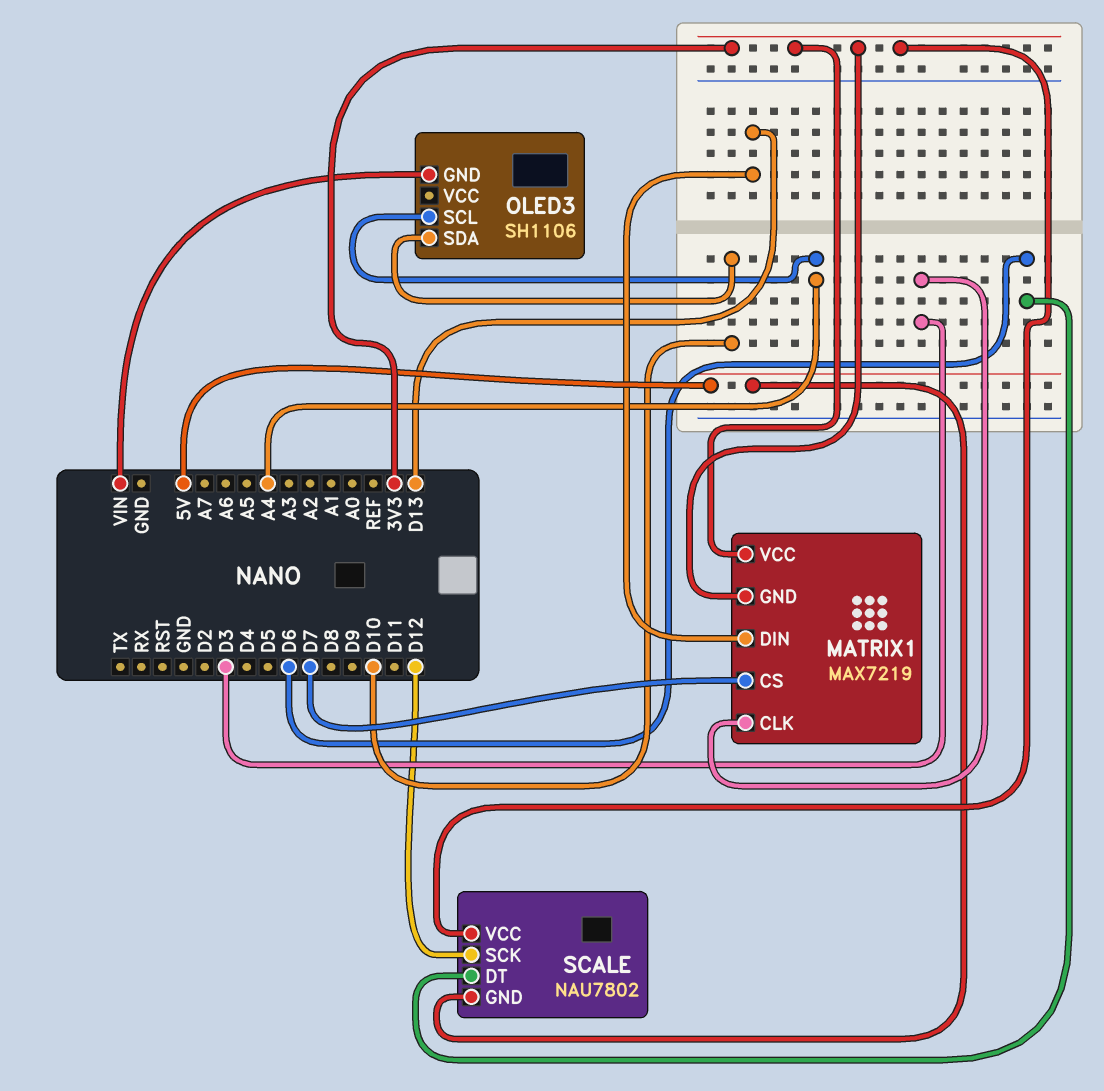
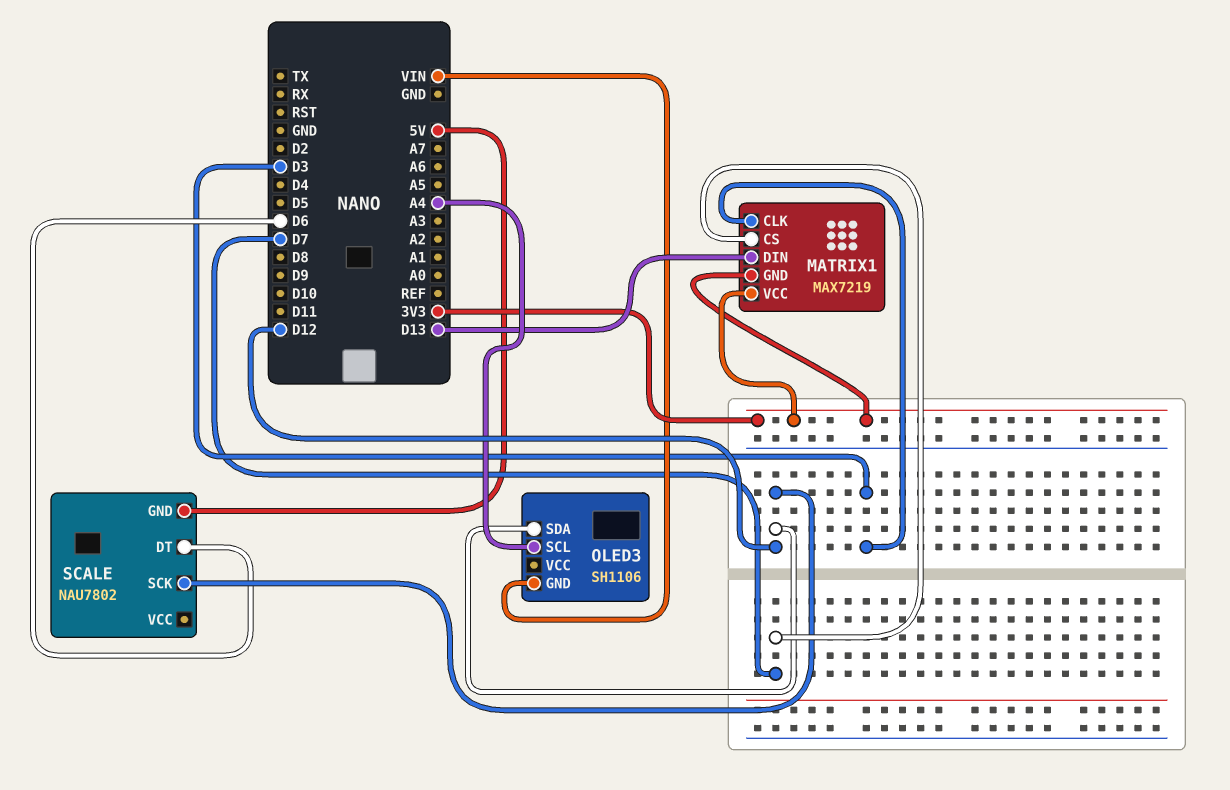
OLED3 pin SDA: D10 -> D12
SCALE pin VCC: 3V3 -> none

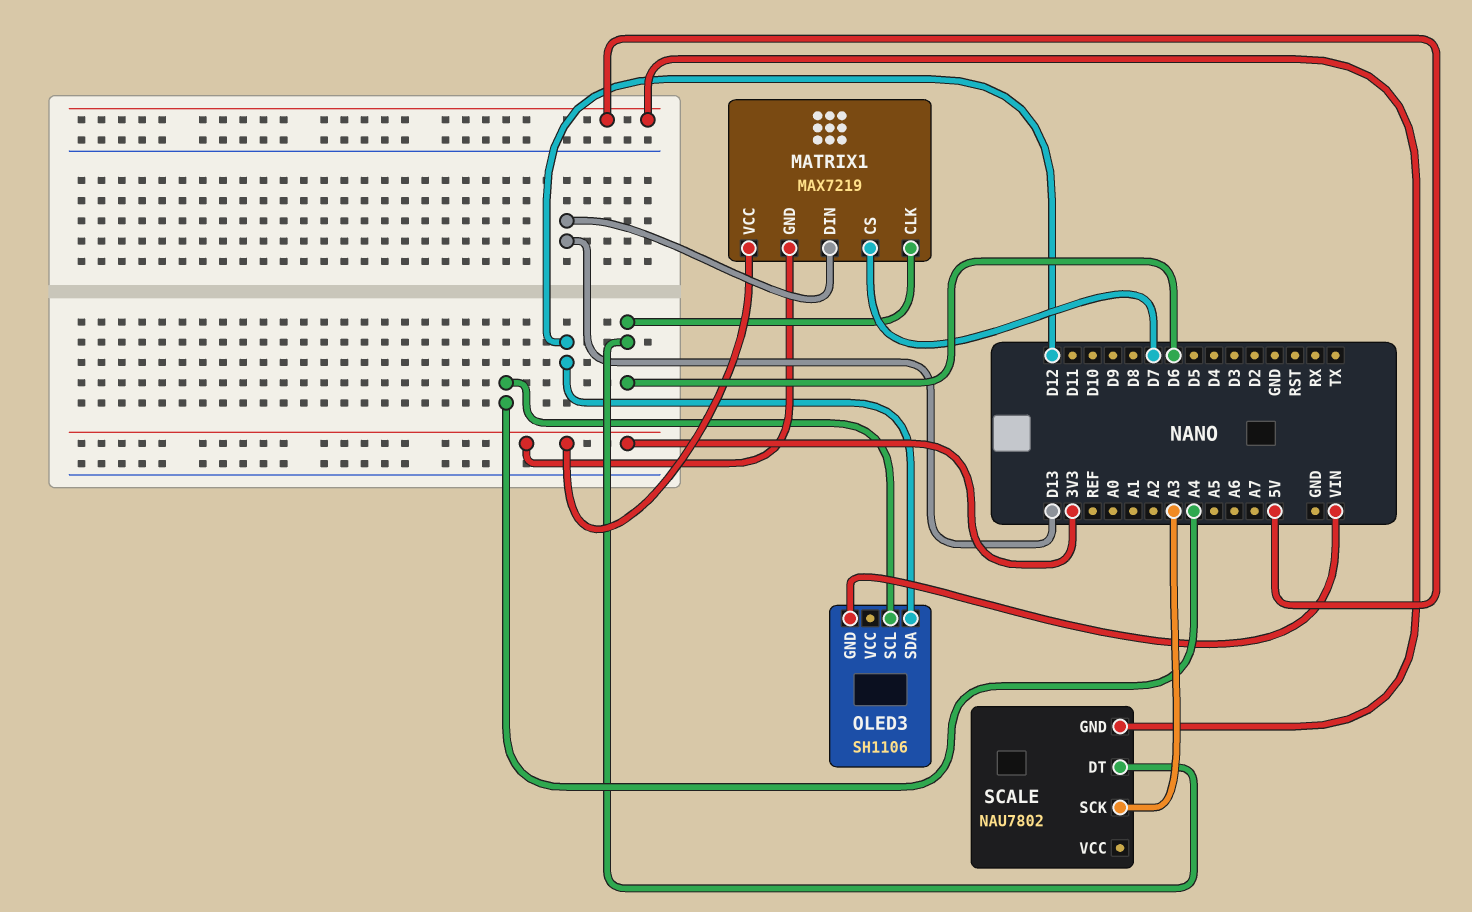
MATRIX1 pin CLK: D3 -> D6
SCALE pin SCK: D12 -> A3

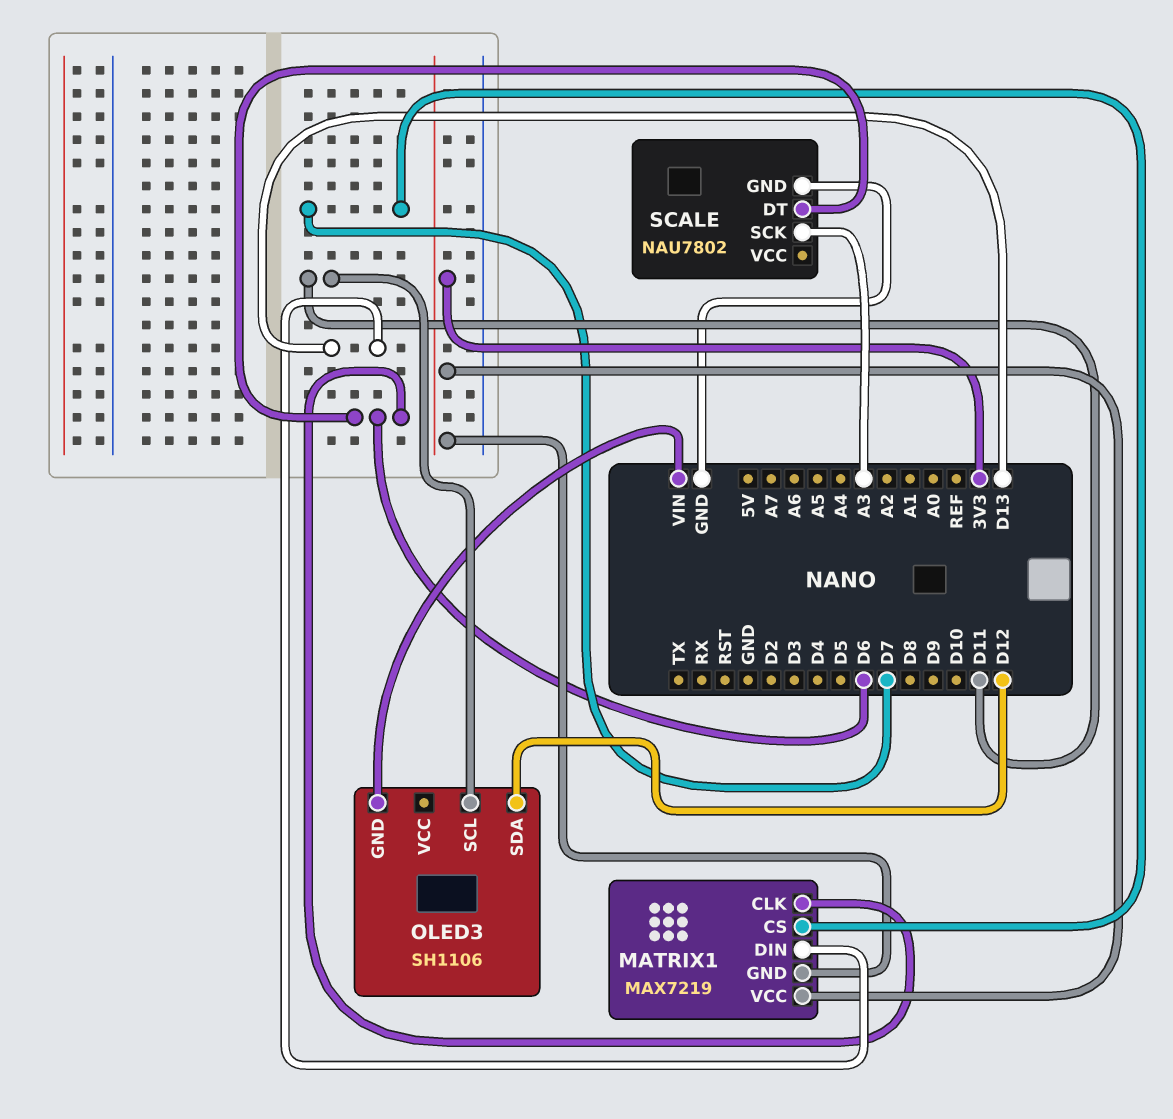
OLED3 pin SCL: A4 -> D11
SCALE pin GND: 5V -> GND

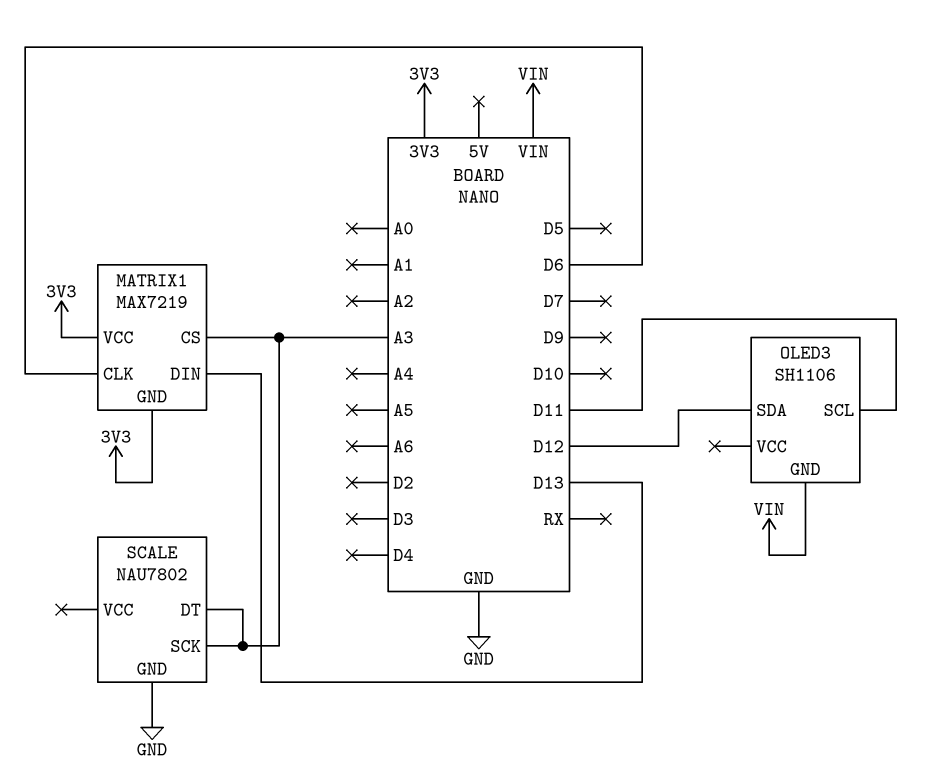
MATRIX1 pin CS: D7 -> A3
SCALE pin DT: D6 -> A3

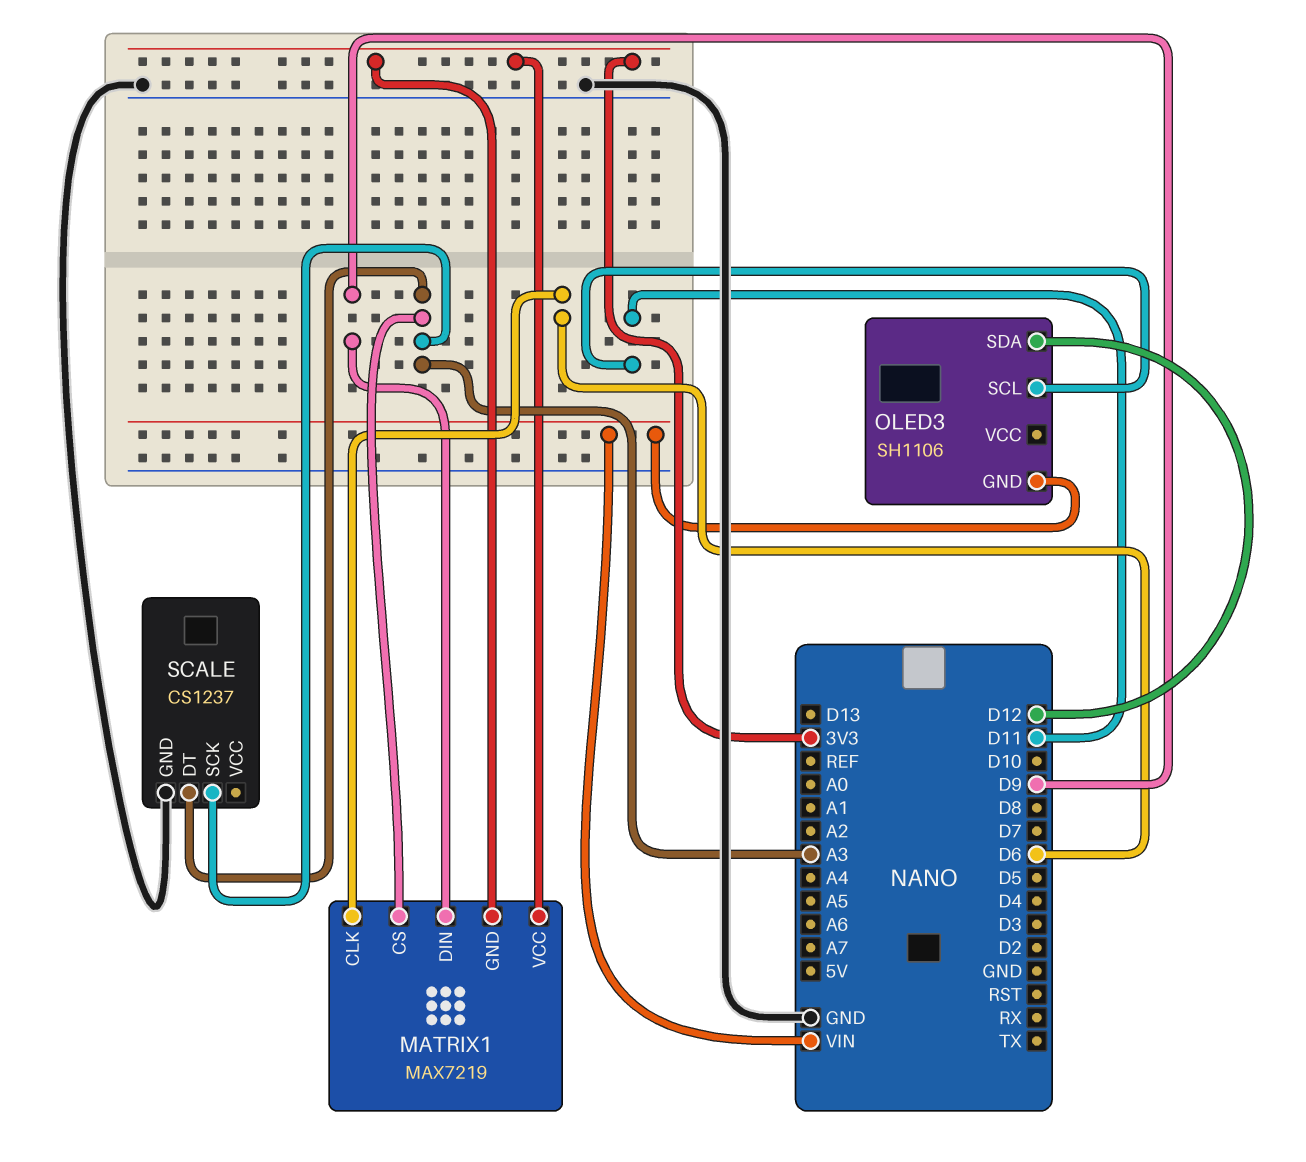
MATRIX1 pin DIN: D13 -> D9
SCALE: NAU7802 -> CS1237

